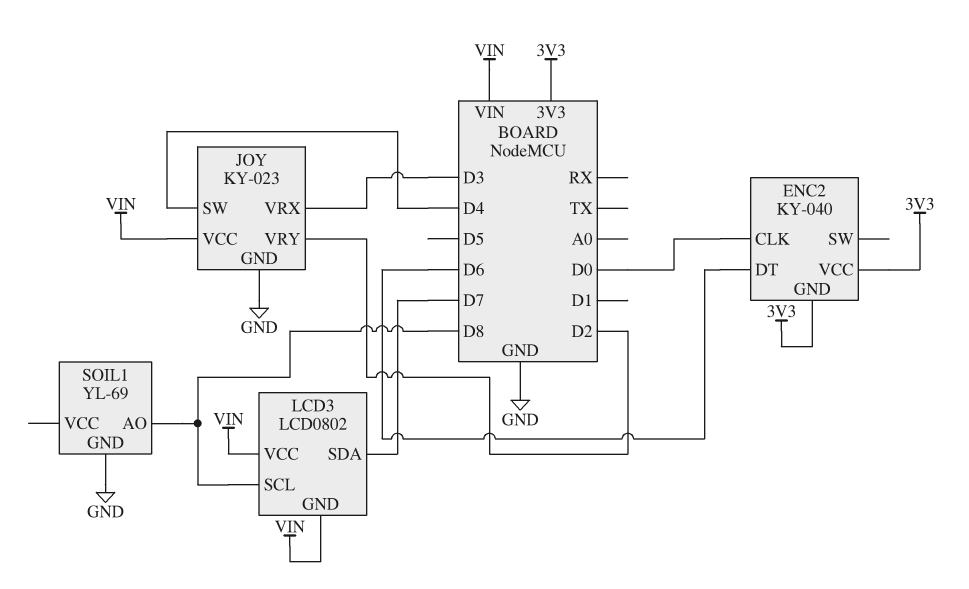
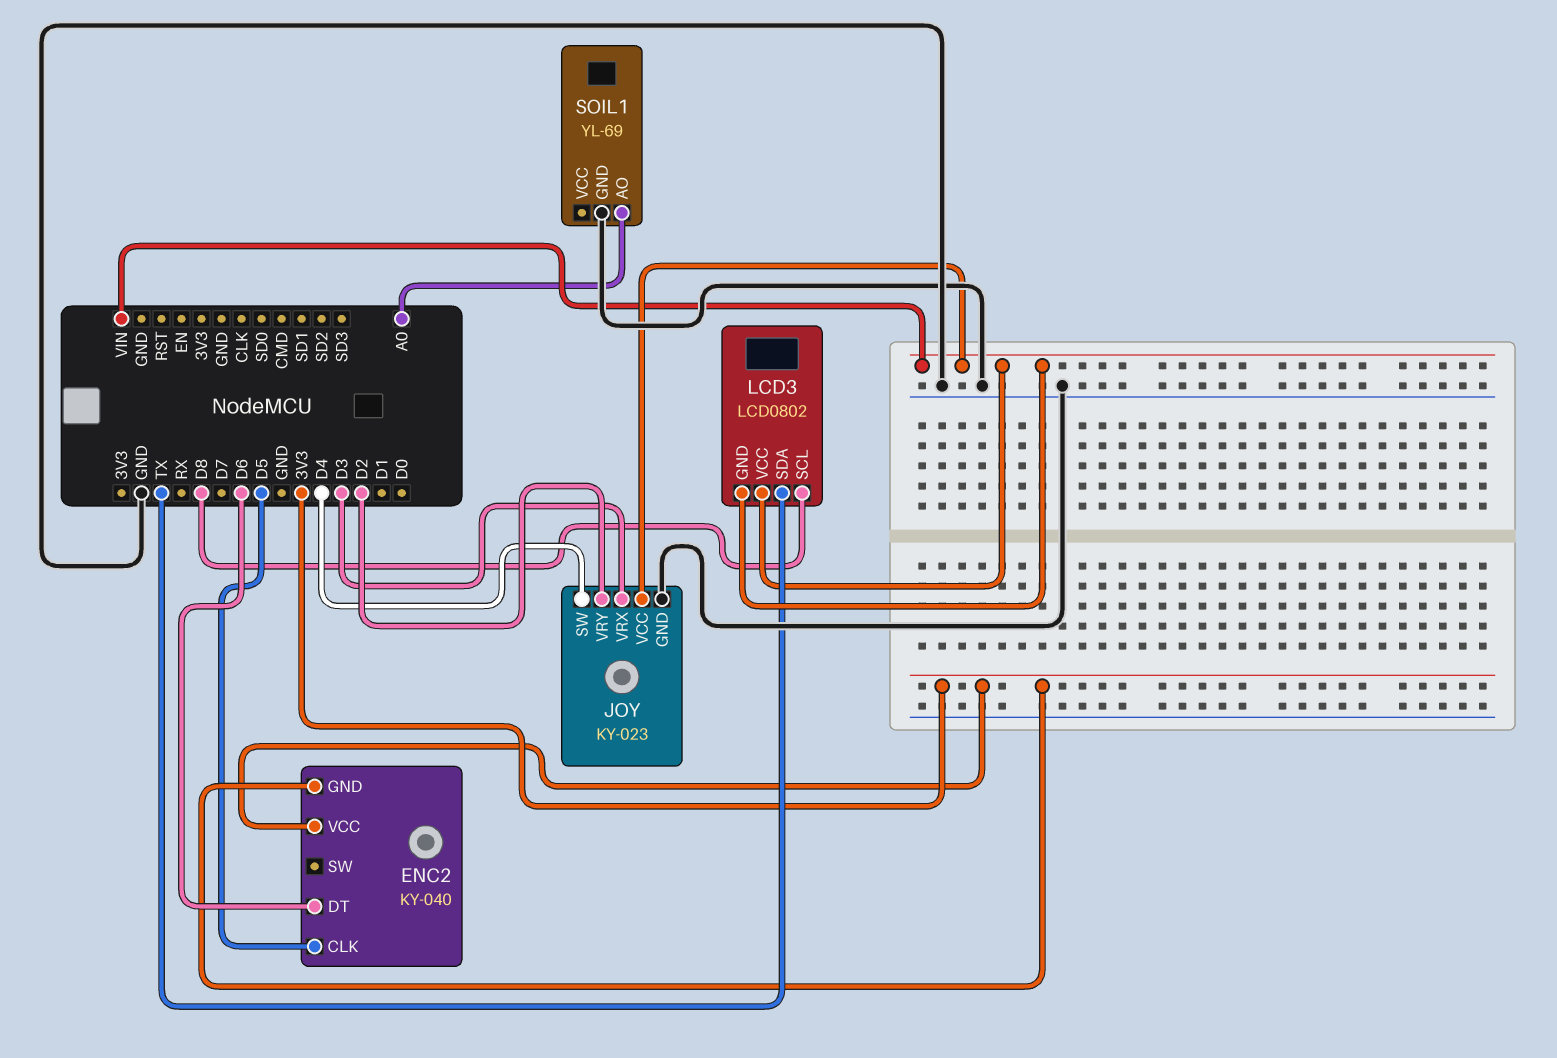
ENC2 pin CLK: D0 -> D5
LCD3 pin SDA: D7 -> TX
SOIL1 pin AO: D8 -> A0

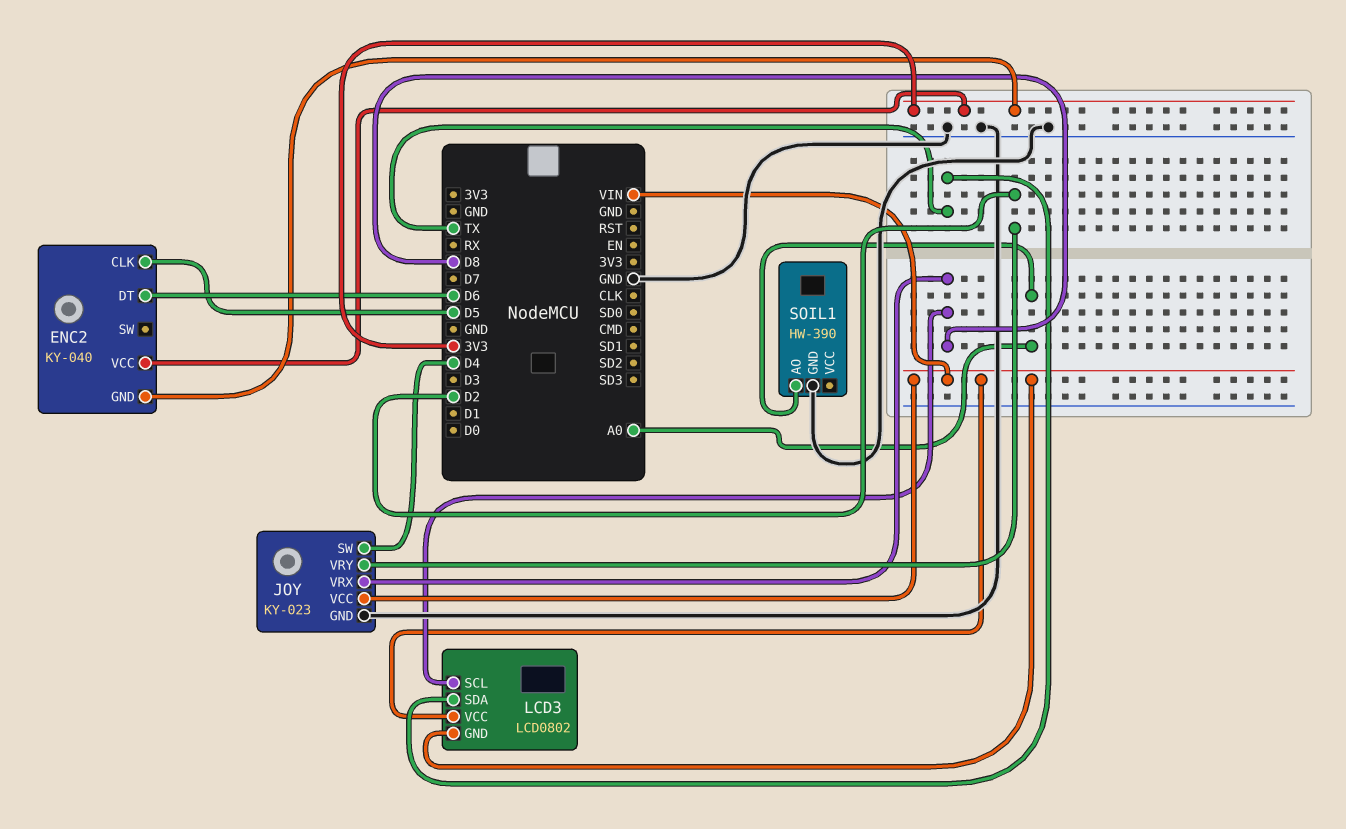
JOY pin VRX: D3 -> D8
SOIL1: YL-69 -> HW-390

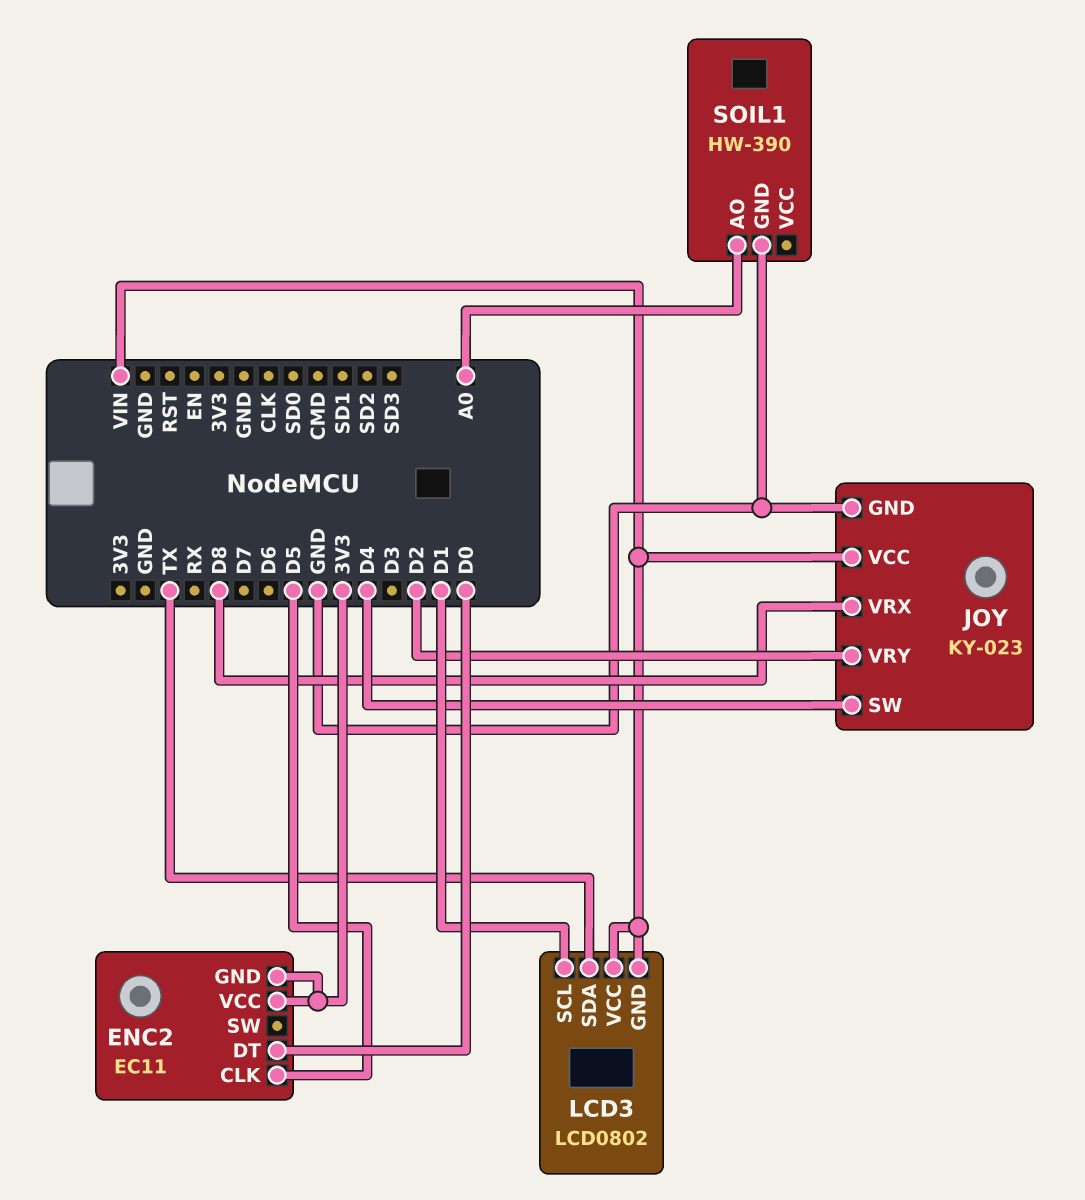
ENC2: KY-040 -> EC11
ENC2 pin DT: D6 -> D0
LCD3 pin SCL: D8 -> D1

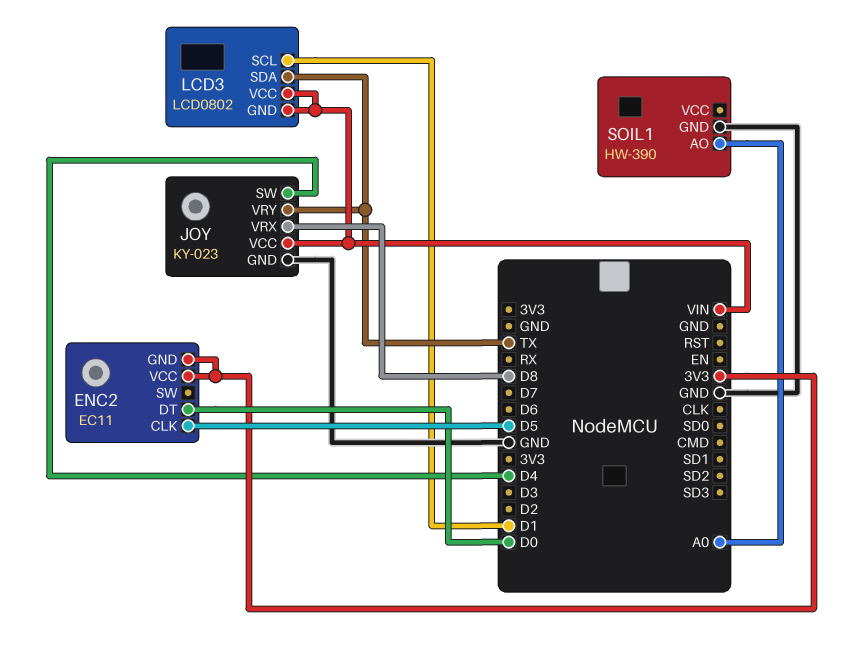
JOY pin VRY: D2 -> TX

